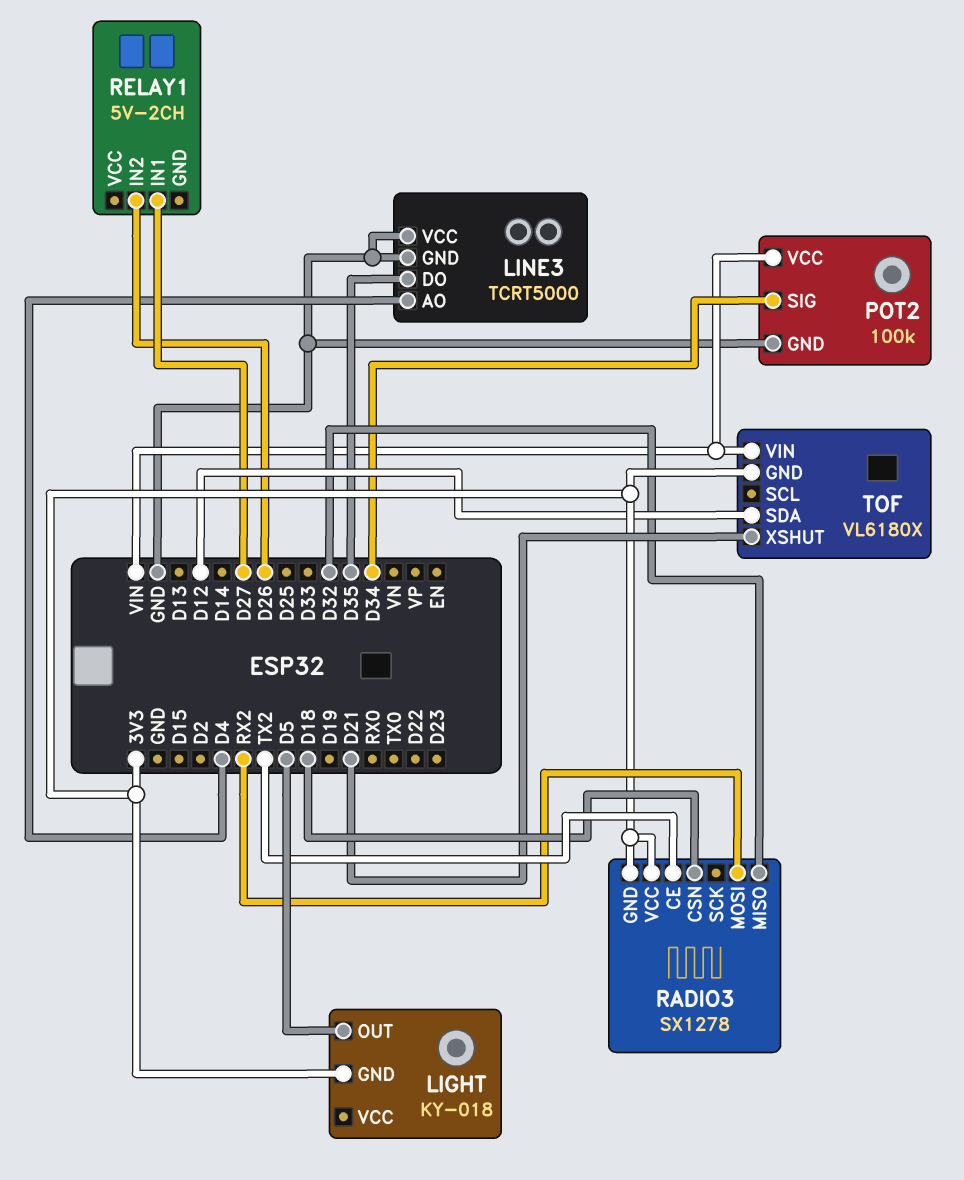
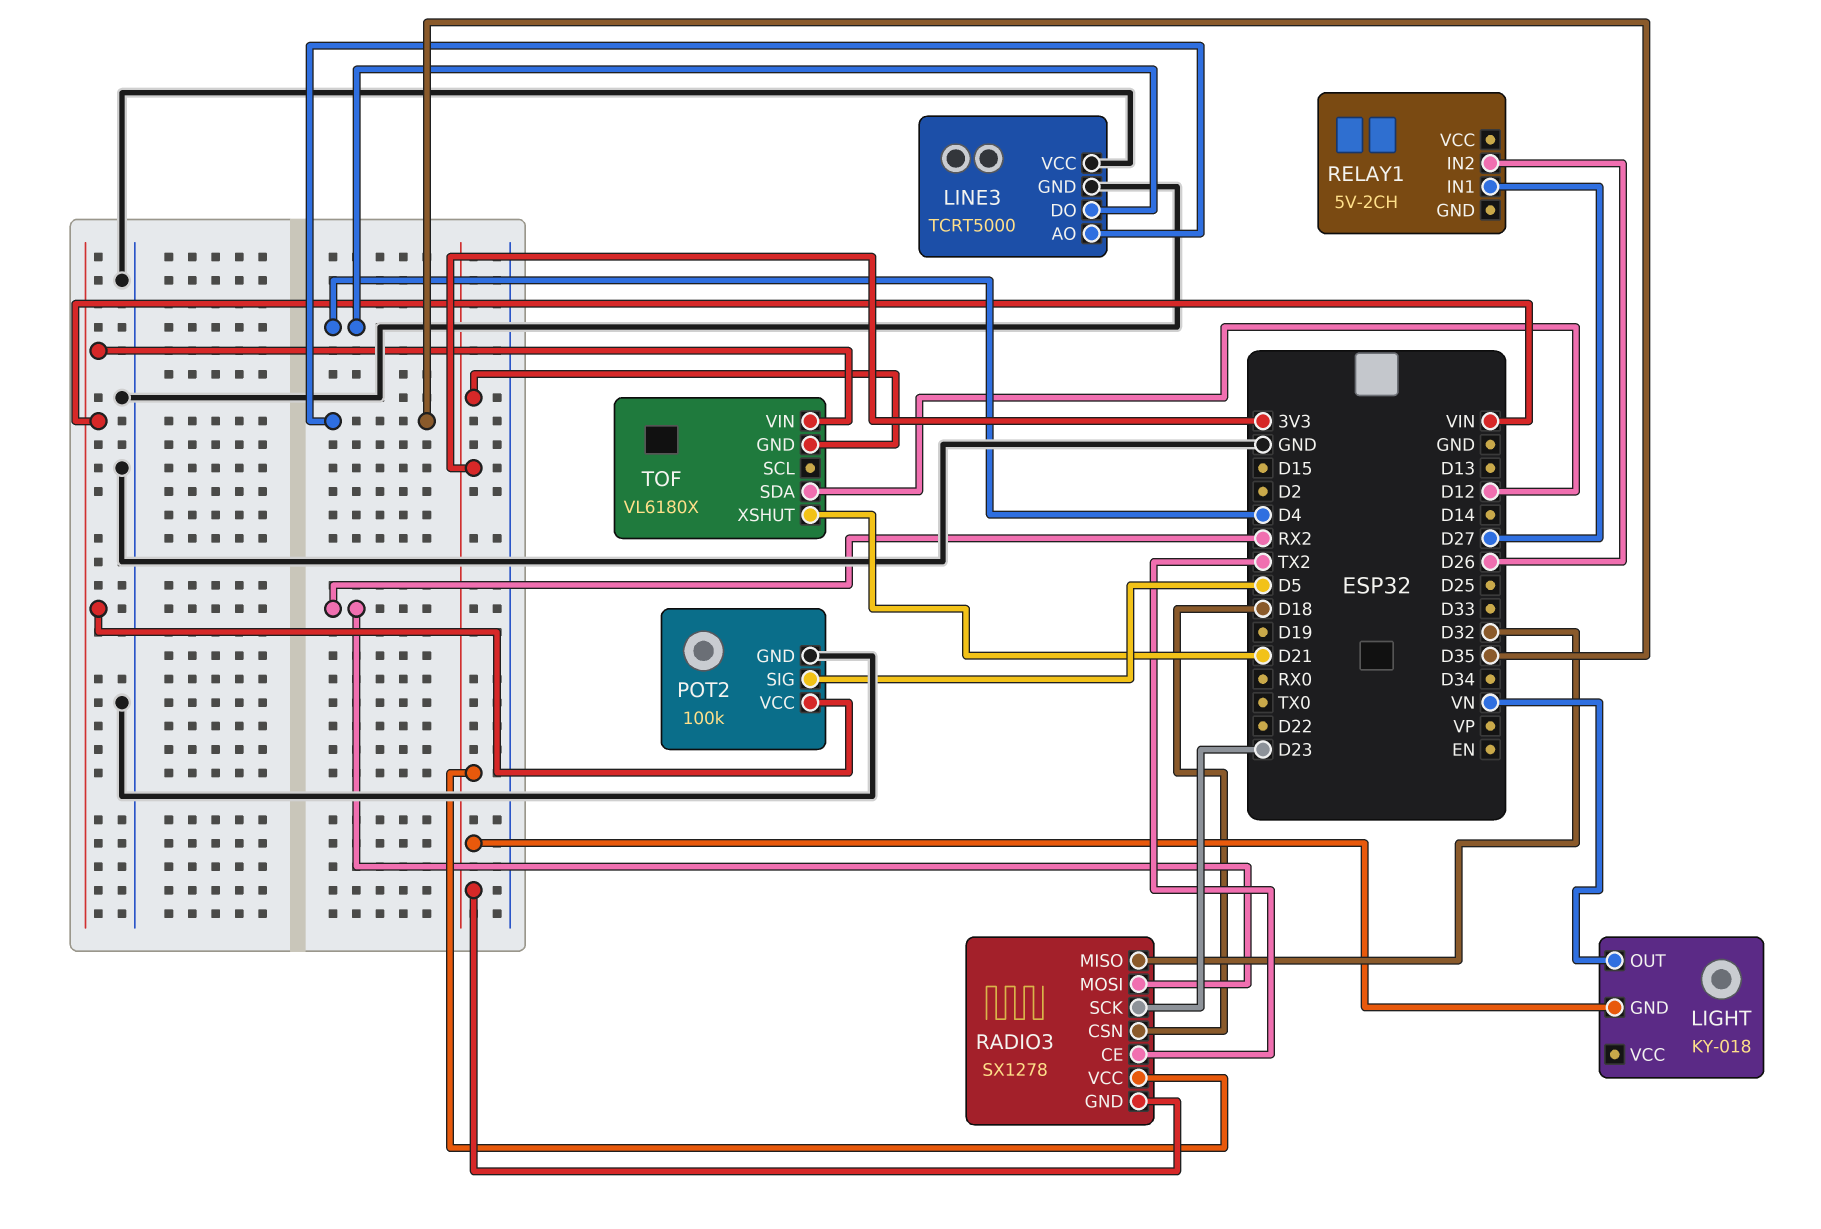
LIGHT pin OUT: D5 -> VN
LINE3 pin AO: D4 -> D35
LINE3 pin DO: D35 -> D4
POT2 pin SIG: D34 -> D5
RADIO3 pin SCK: none -> D23

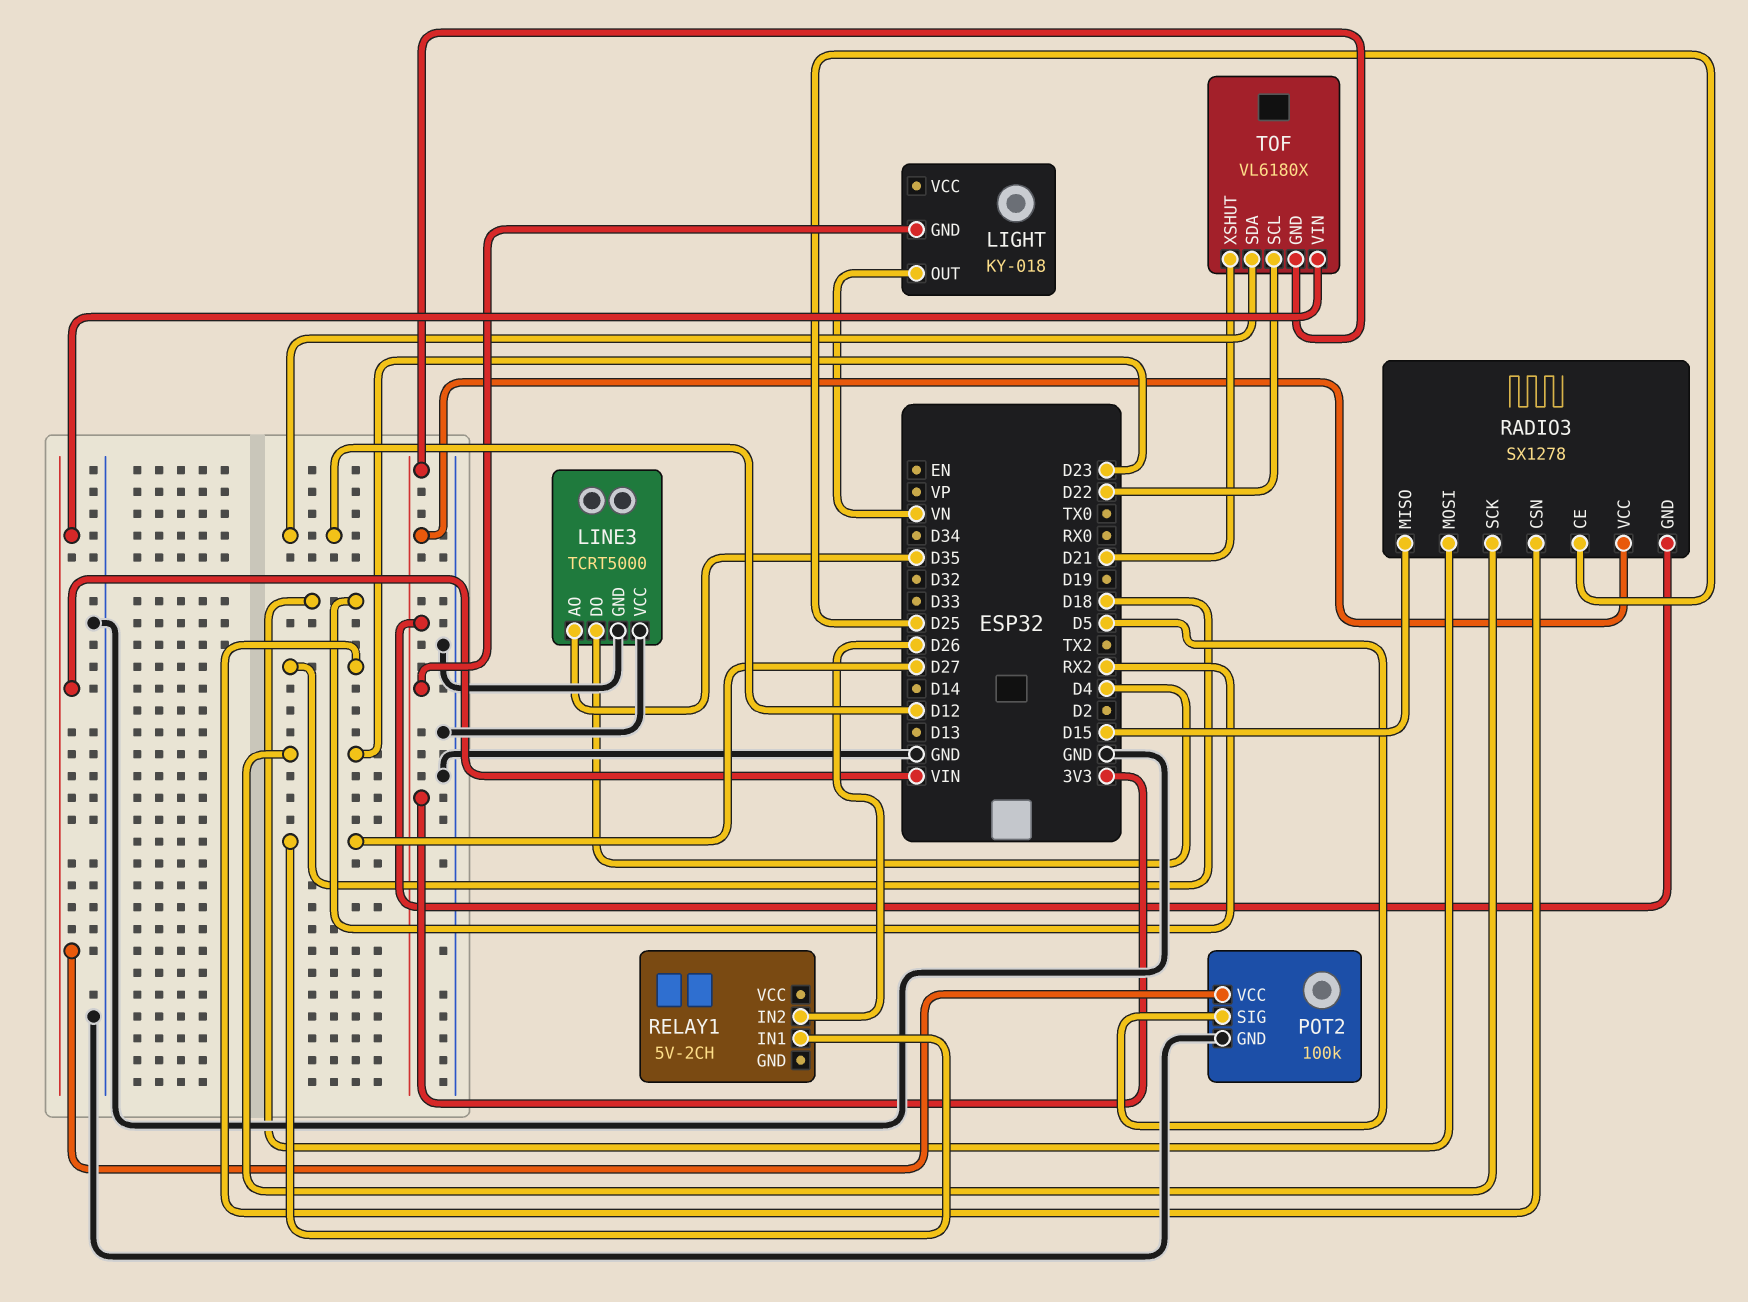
RADIO3 pin CE: TX2 -> D25
RADIO3 pin MISO: D32 -> D15
TOF pin SCL: none -> D22

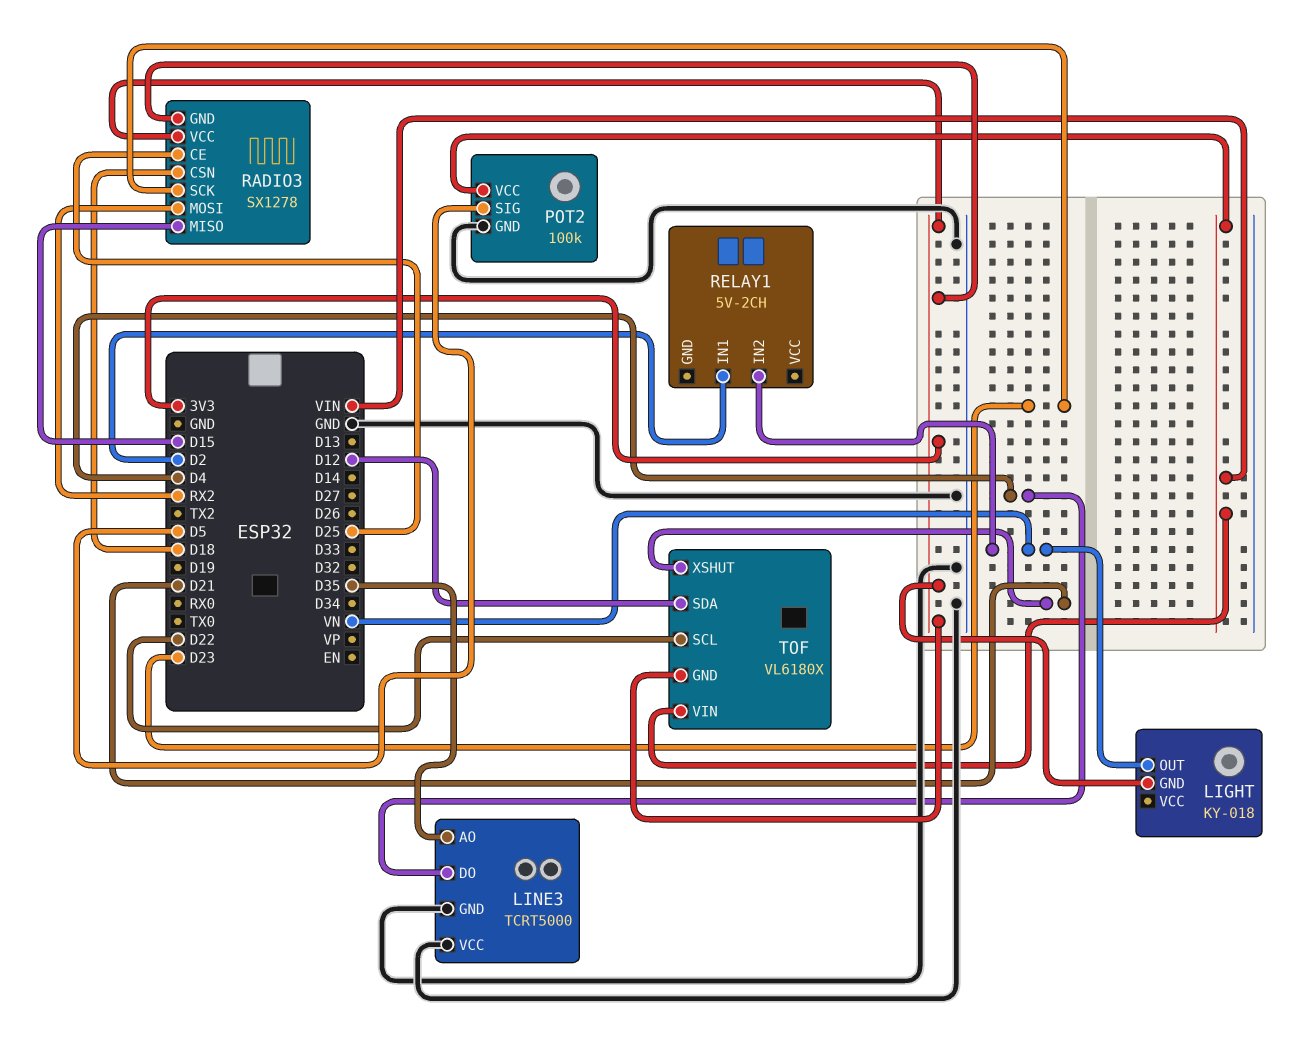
RELAY1 pin IN1: D27 -> D2
RELAY1 pin IN2: D26 -> VN

